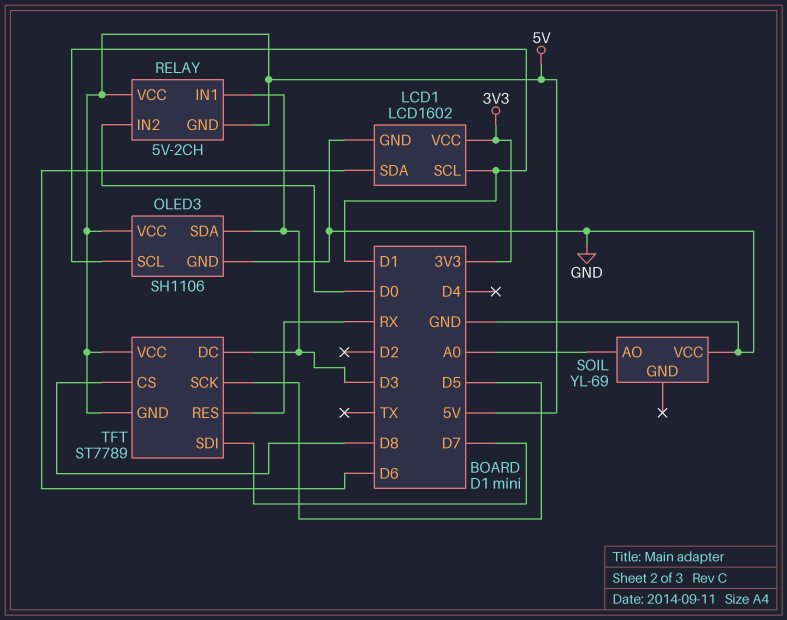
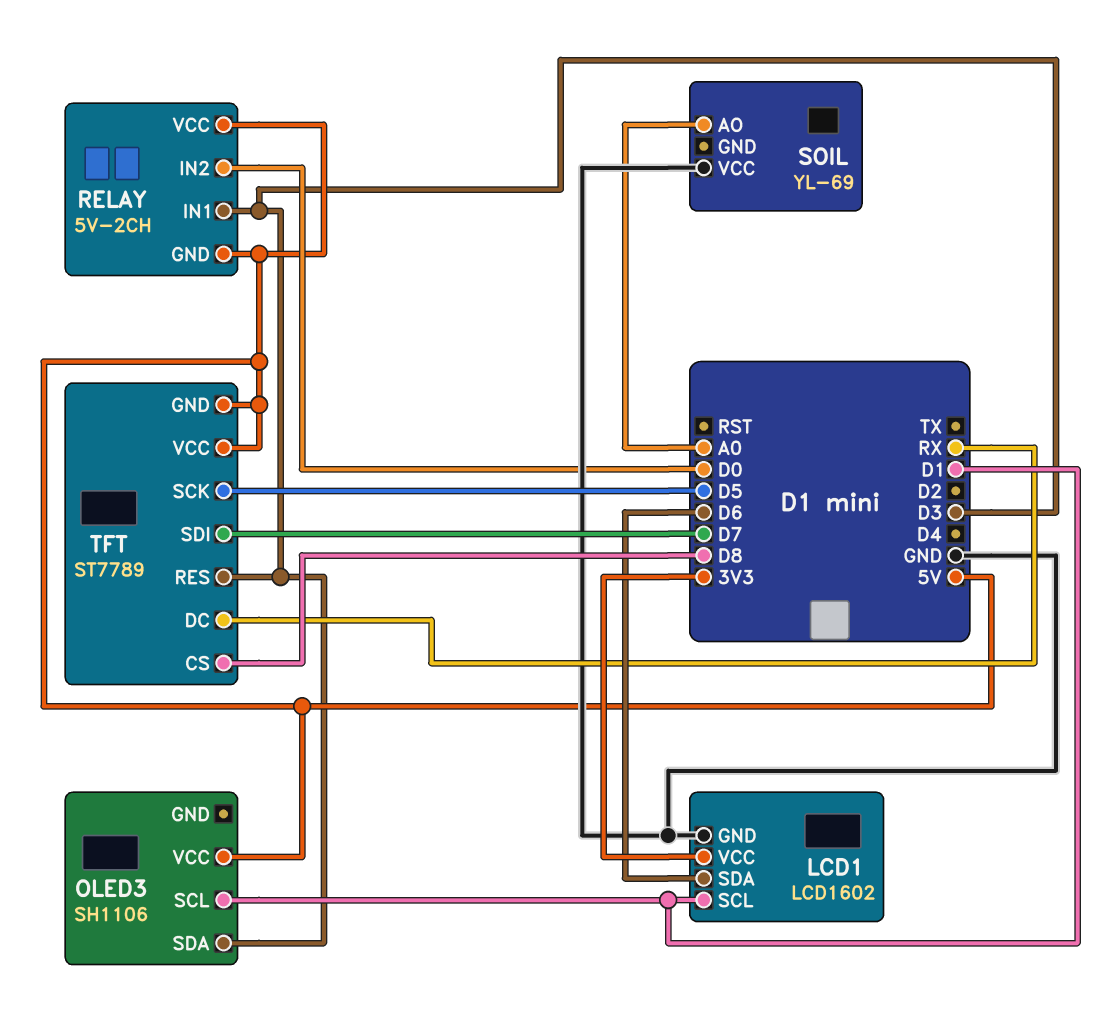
OLED3 pin GND: GND -> none
TFT pin DC: D3 -> RX
TFT pin RES: RX -> D3

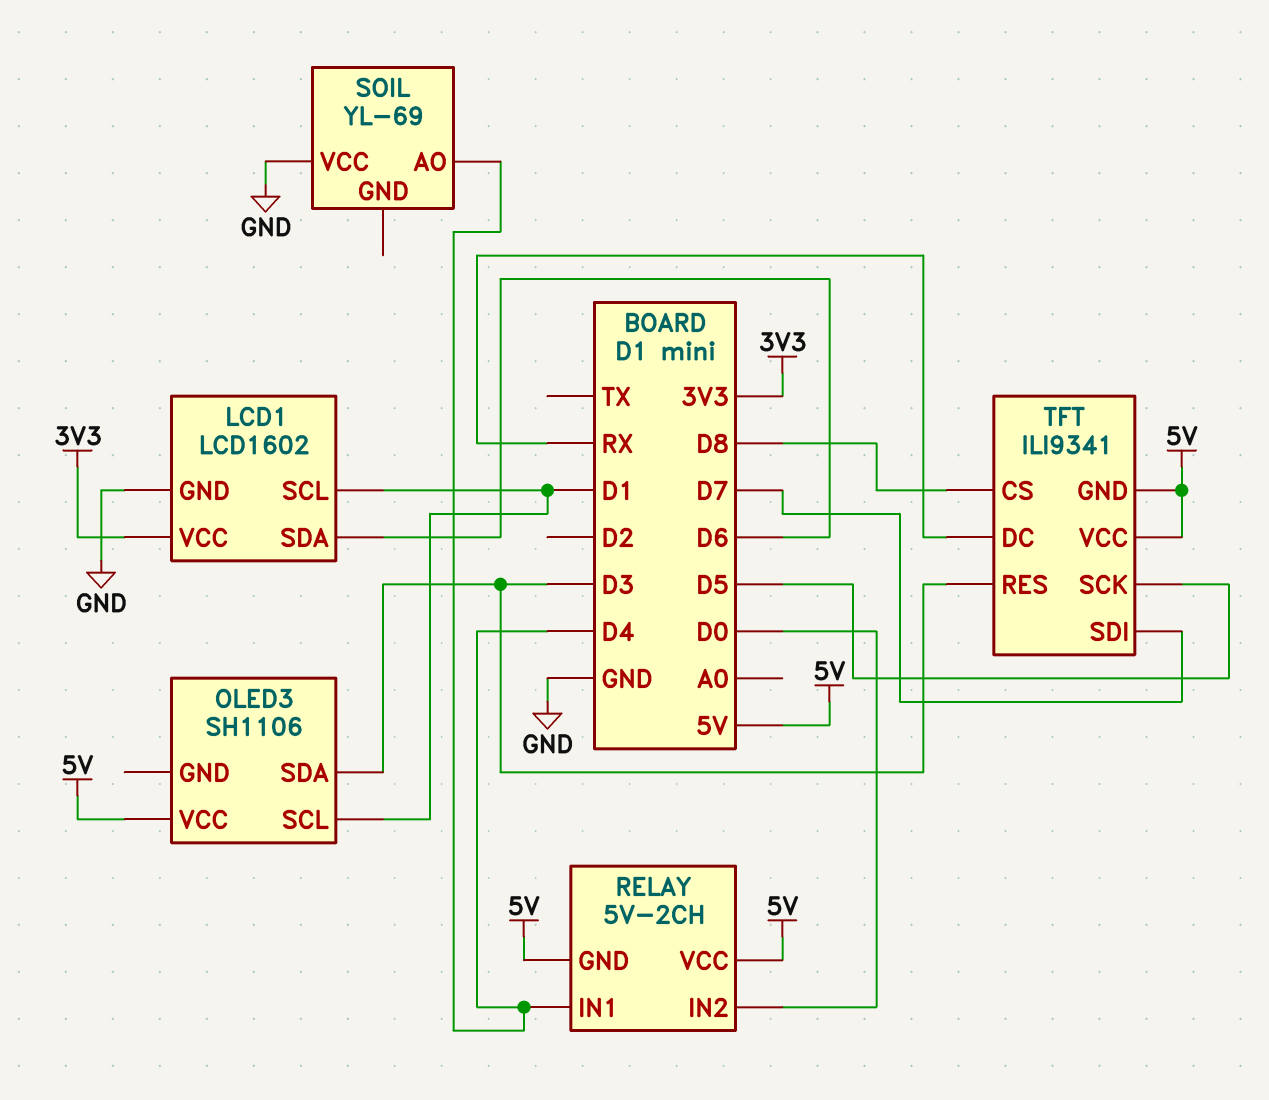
RELAY pin IN1: D3 -> D4
SOIL pin AO: A0 -> D4
TFT: ST7789 -> ILI9341

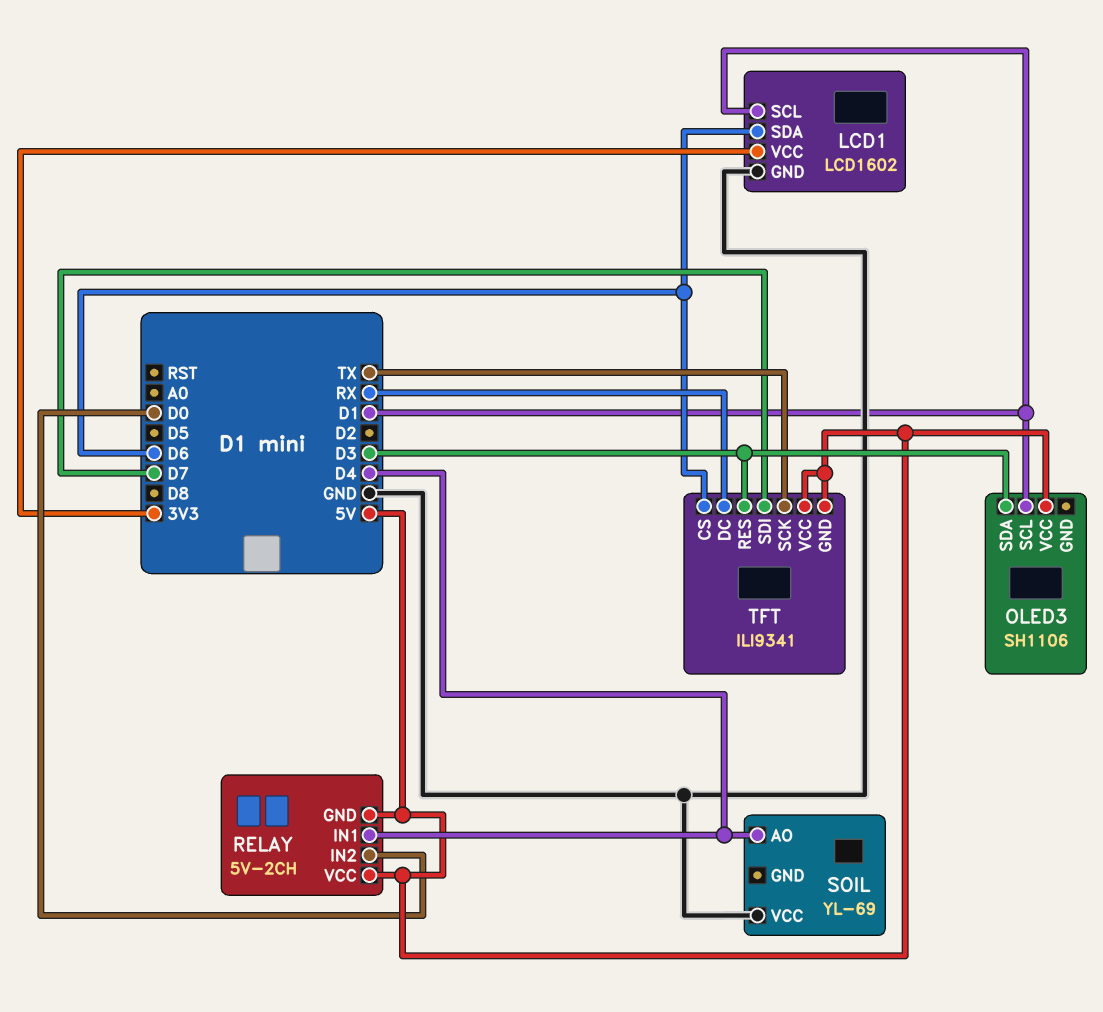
TFT pin CS: D8 -> D6
TFT pin SCK: D5 -> TX

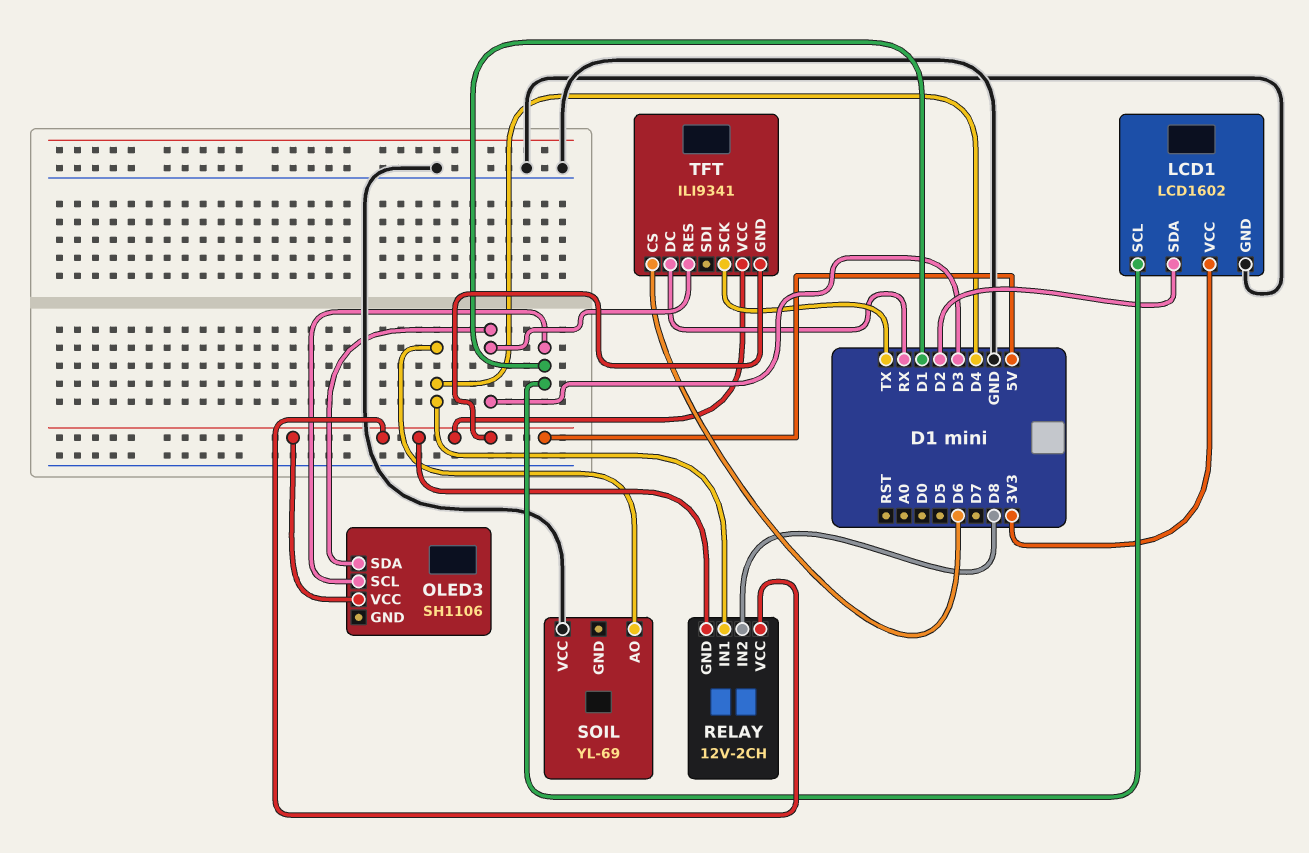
LCD1 pin SDA: D6 -> D2
RELAY: 5V-2CH -> 12V-2CH
RELAY pin IN2: D0 -> D8
TFT pin SDI: D7 -> none

